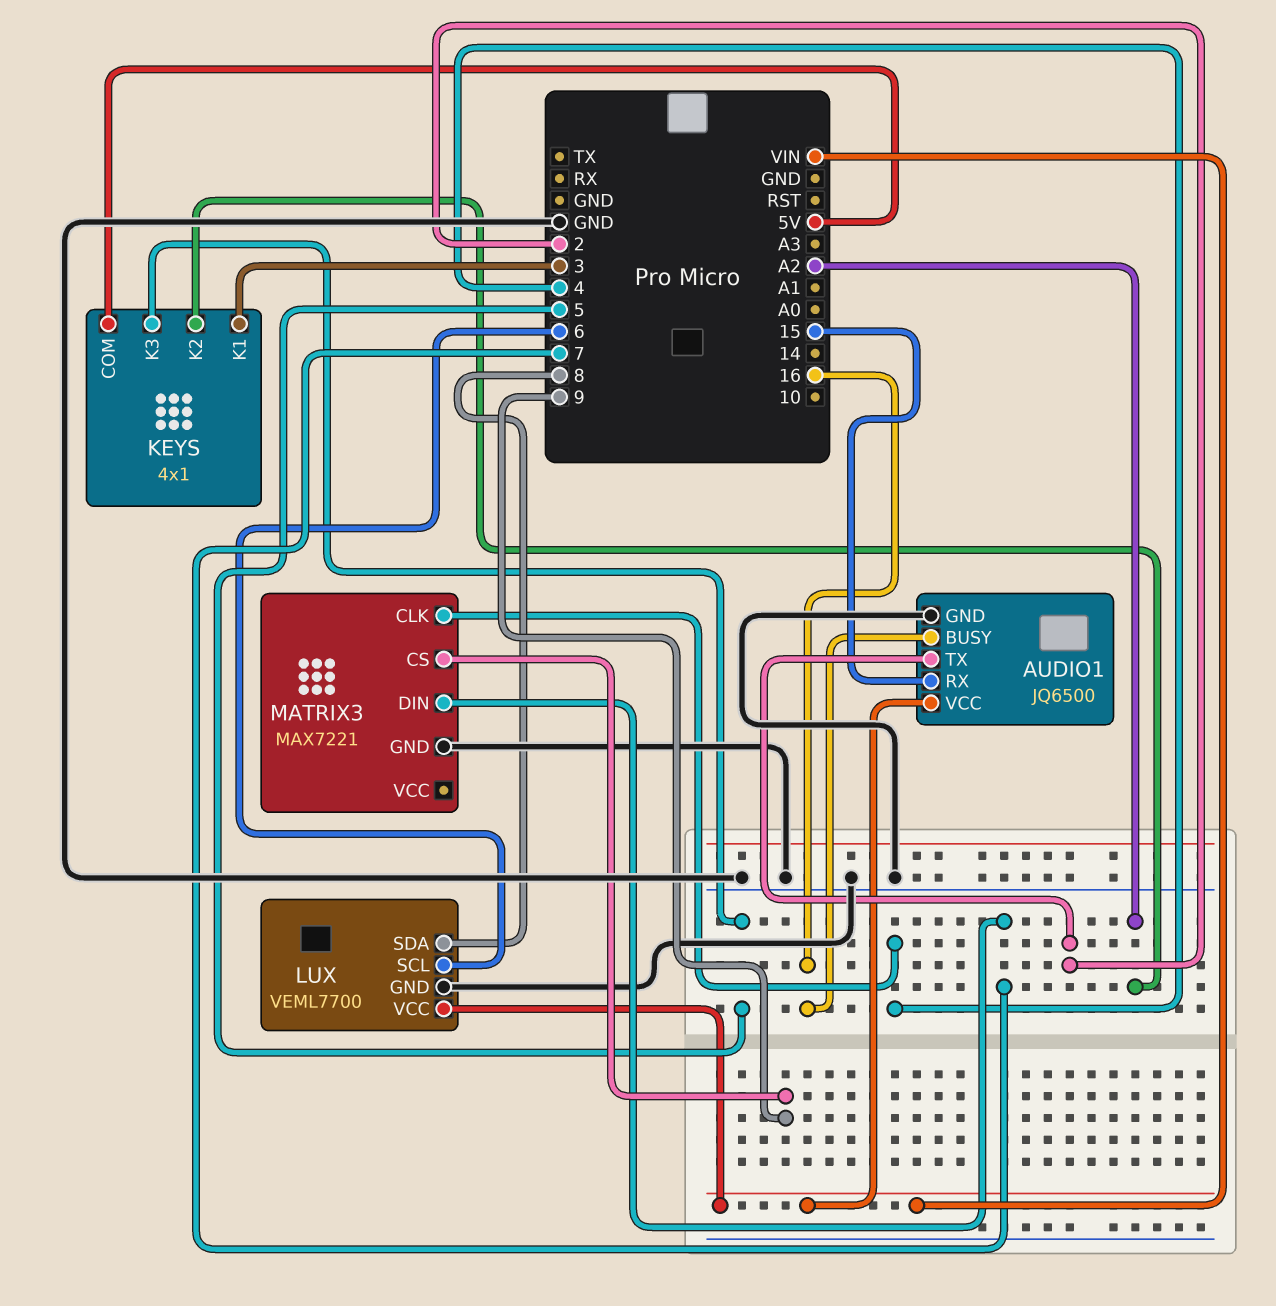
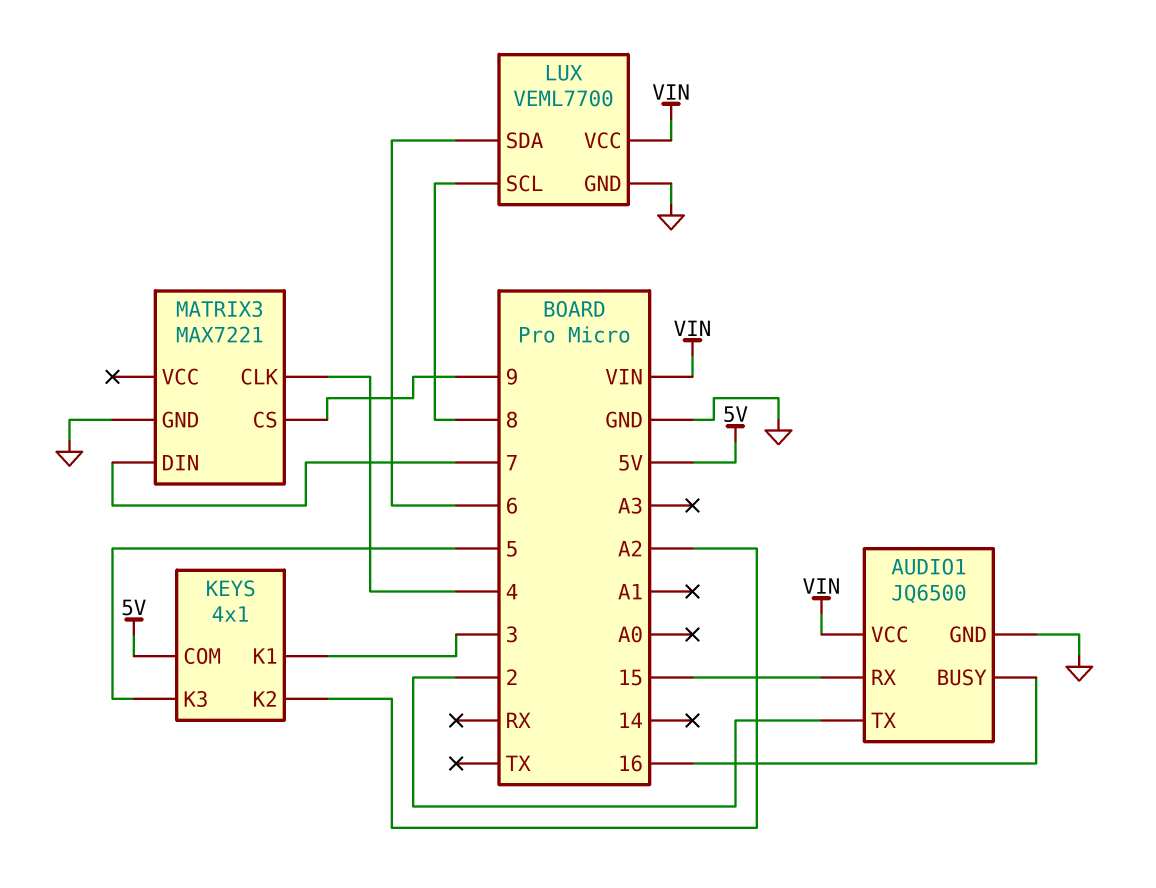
LUX pin SCL: 6 -> 8
LUX pin SDA: 8 -> 6

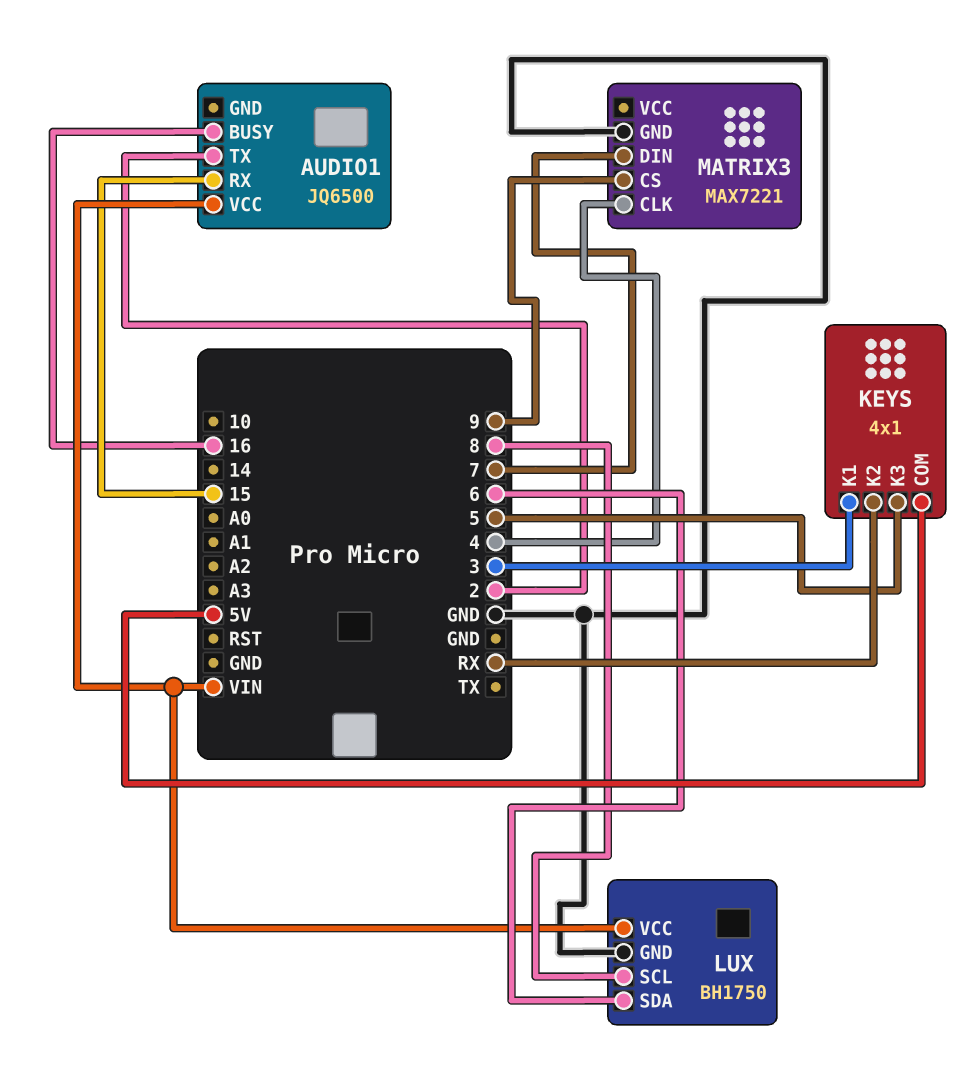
AUDIO1 pin GND: GND -> none
KEYS pin K2: A2 -> RX
LUX: VEML7700 -> BH1750

